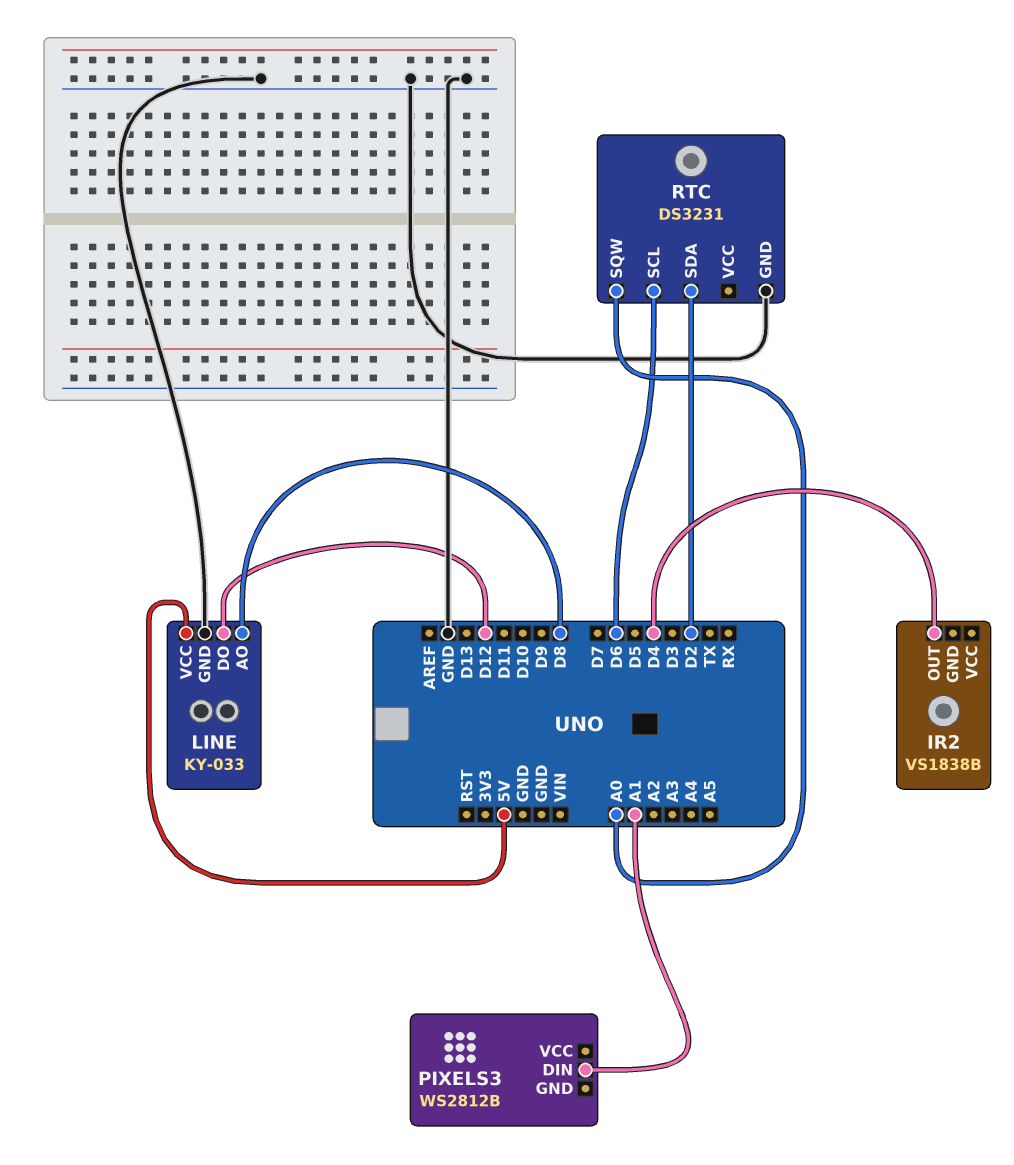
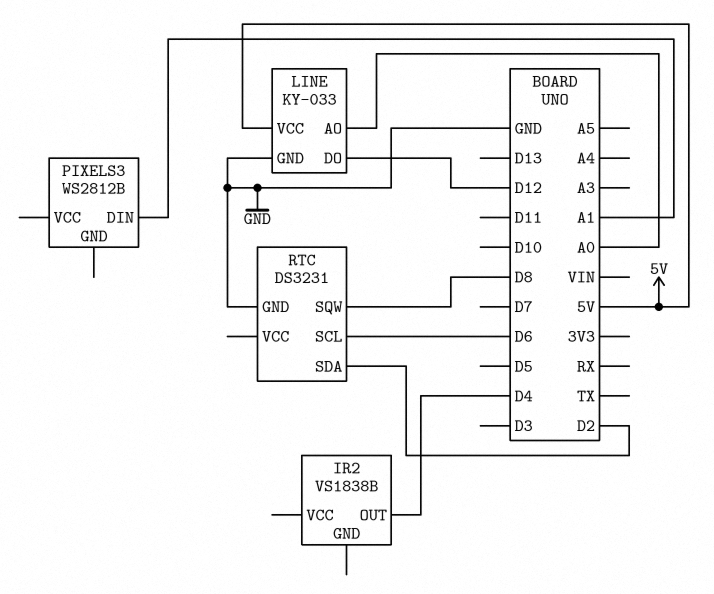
LINE pin AO: D8 -> A0
RTC pin SQW: A0 -> D8

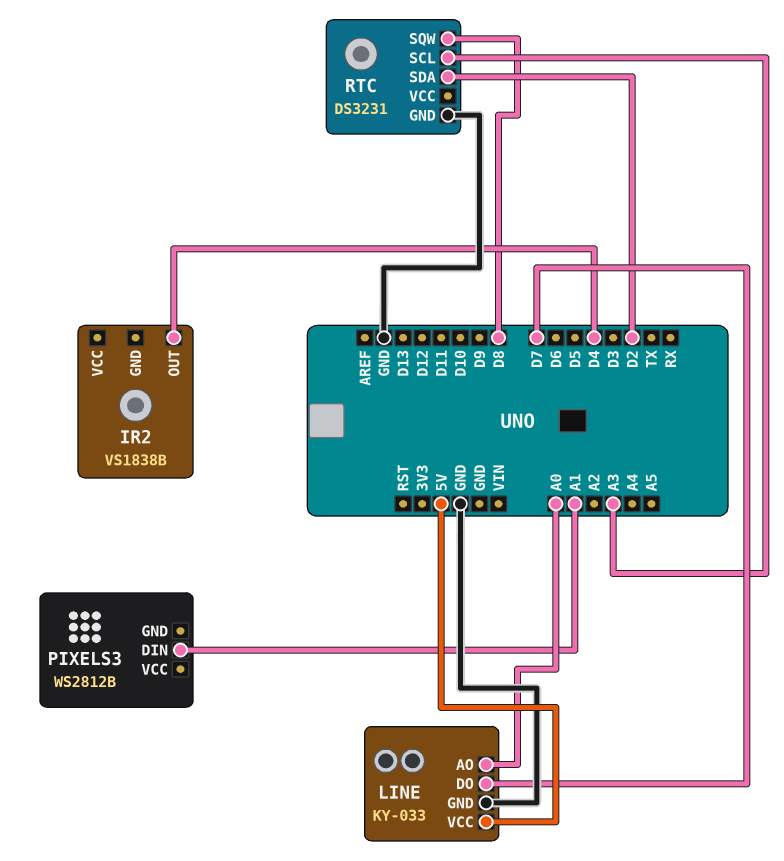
LINE pin DO: D12 -> D7
RTC pin SCL: D6 -> A3

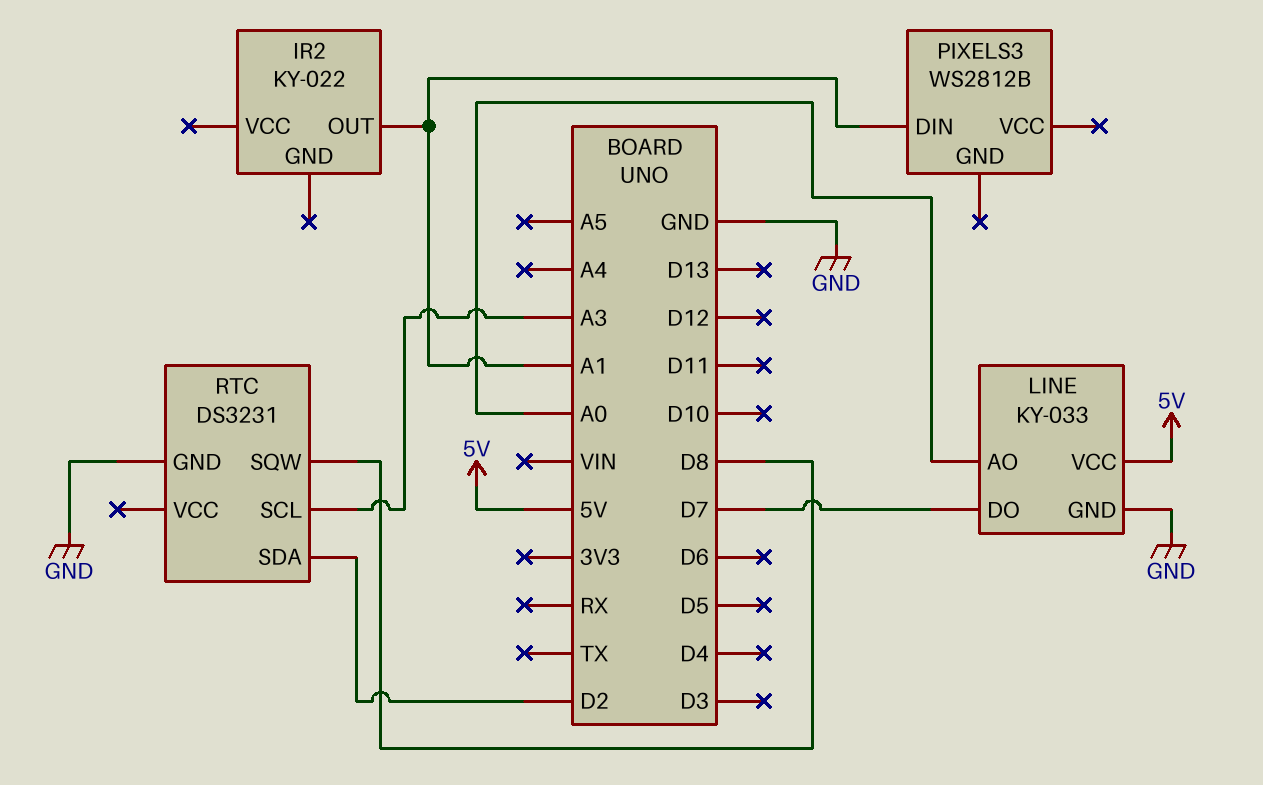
IR2: VS1838B -> KY-022
IR2 pin OUT: D4 -> A1

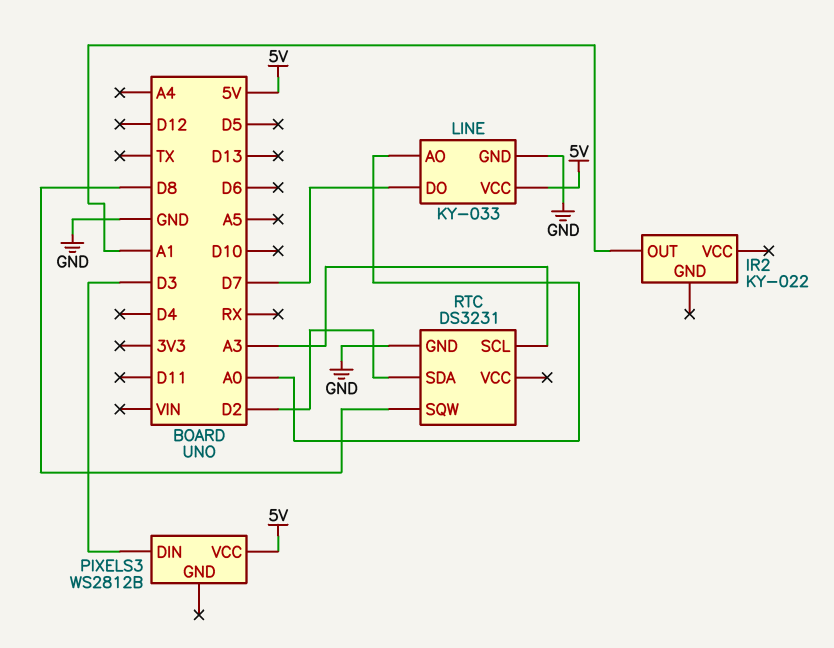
PIXELS3 pin DIN: A1 -> D3
PIXELS3 pin VCC: none -> 5V

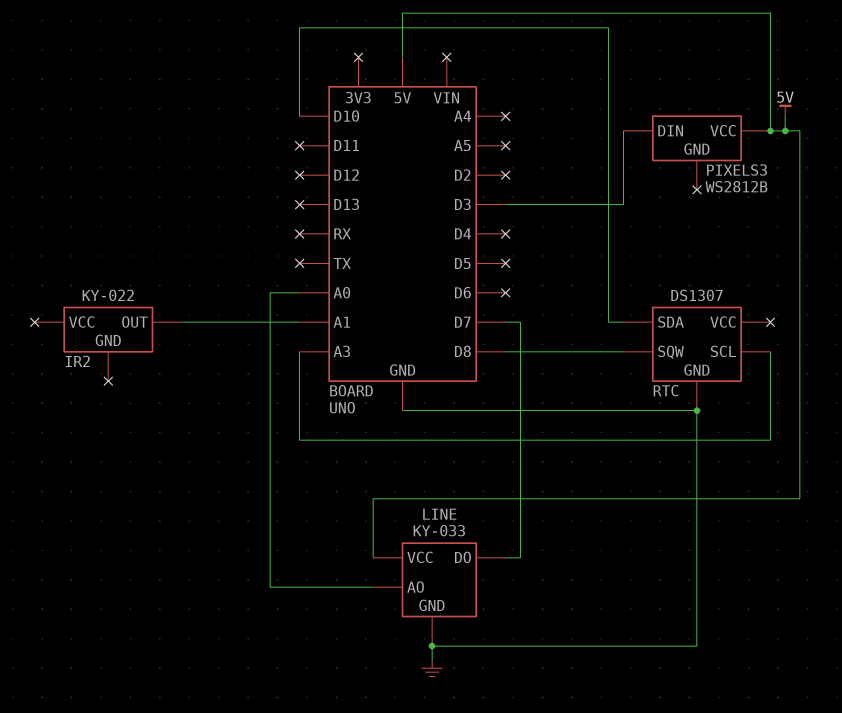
RTC: DS3231 -> DS1307
RTC pin SDA: D2 -> D10

